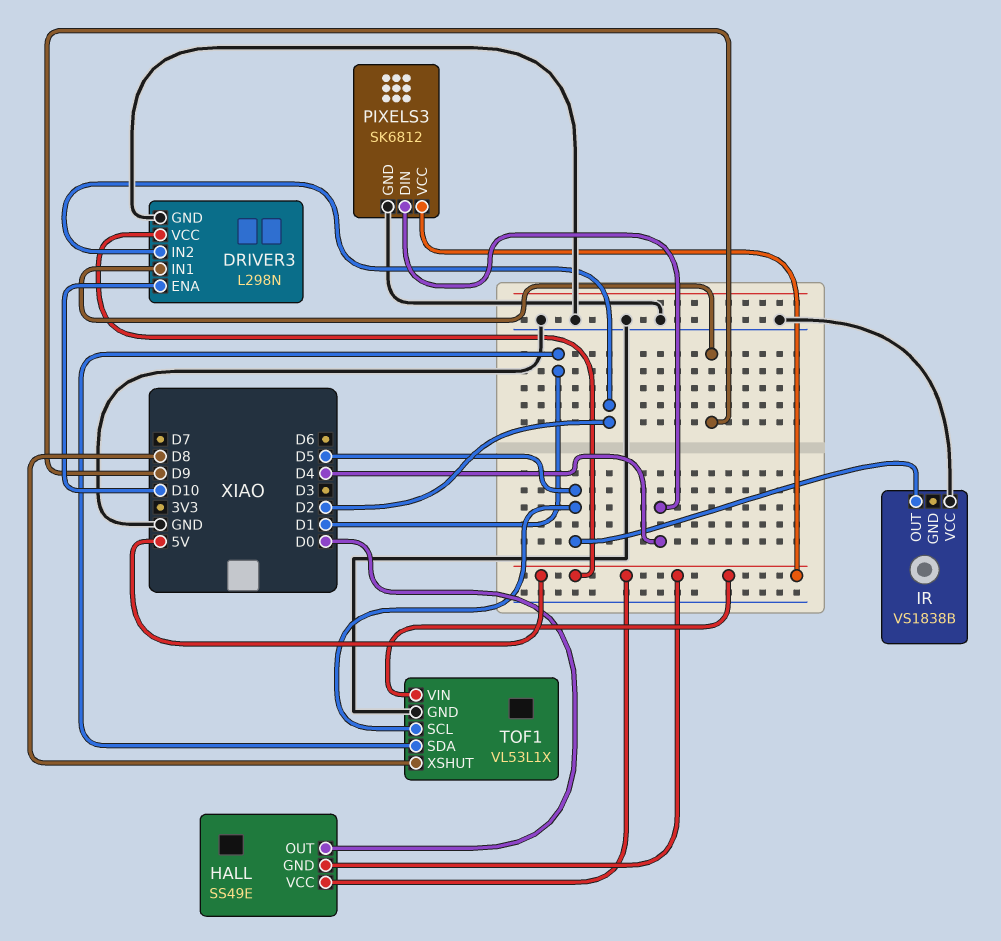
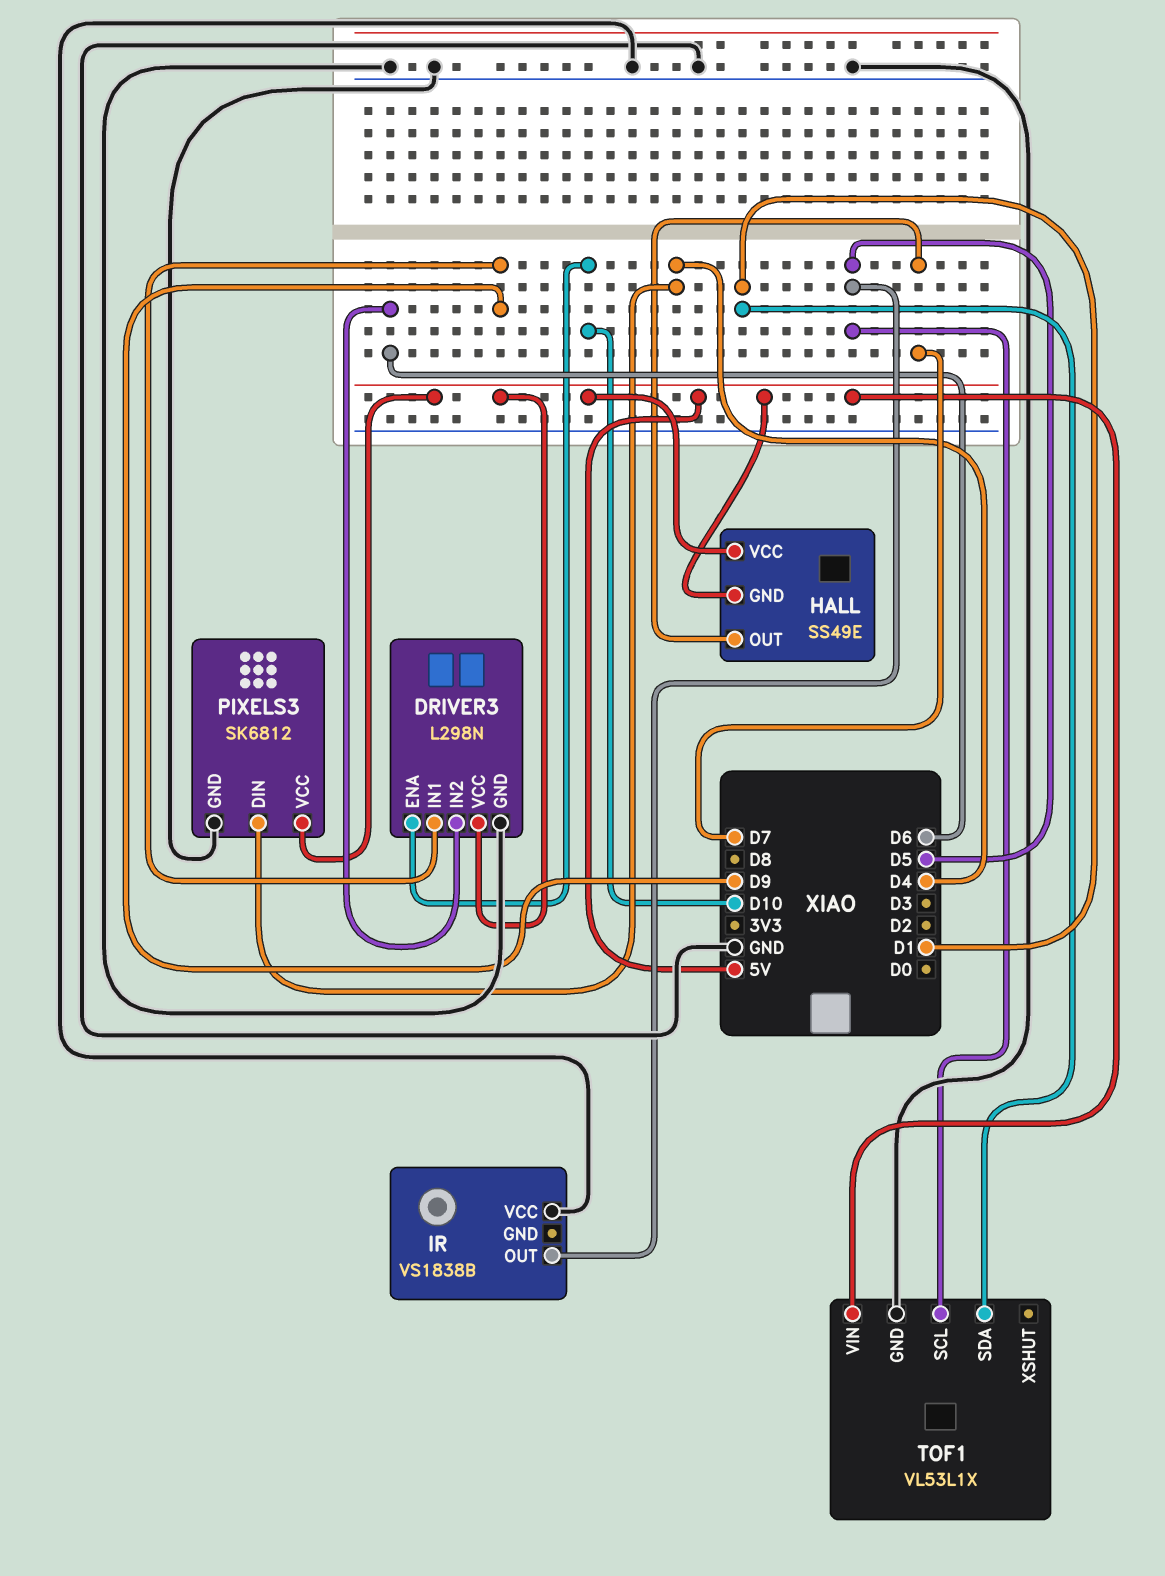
DRIVER3 pin IN2: D2 -> D6
HALL pin OUT: D0 -> D7
TOF1 pin XSHUT: D8 -> none

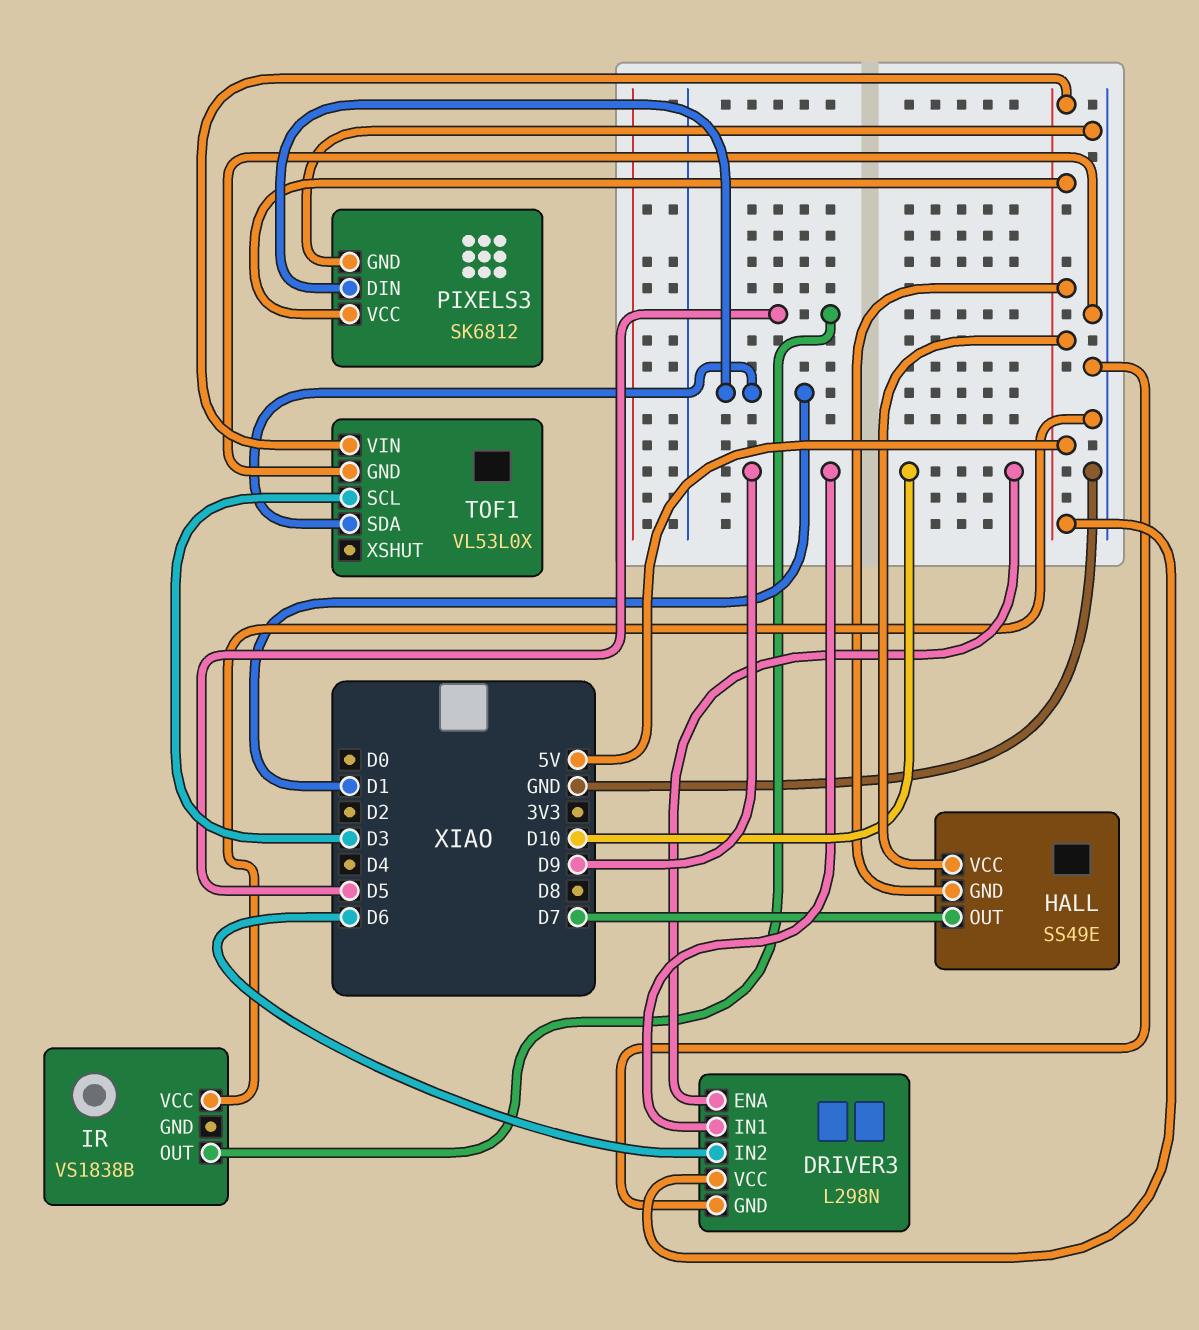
PIXELS3 pin DIN: D4 -> D1
TOF1: VL53L1X -> VL53L0X
TOF1 pin SCL: D5 -> D3

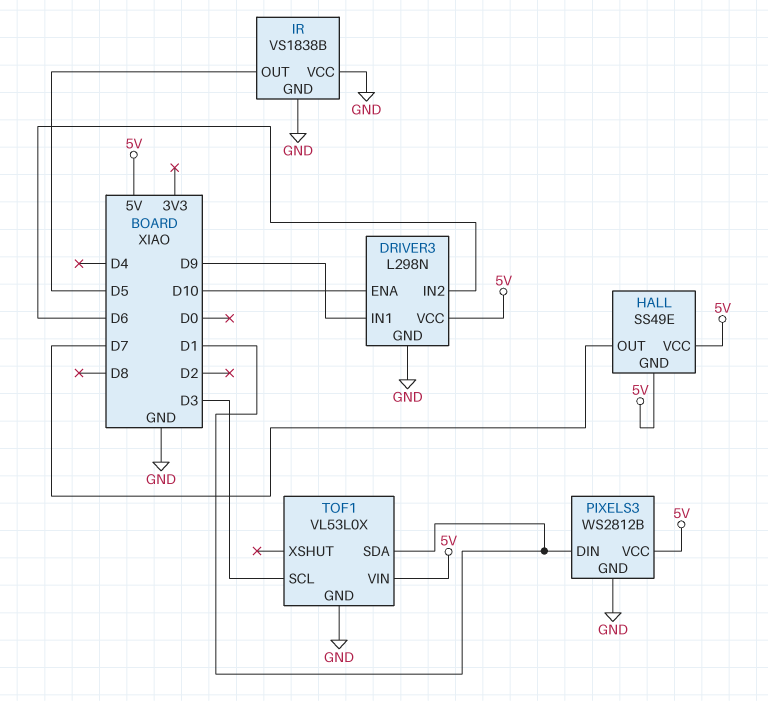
IR pin GND: none -> GND
PIXELS3: SK6812 -> WS2812B

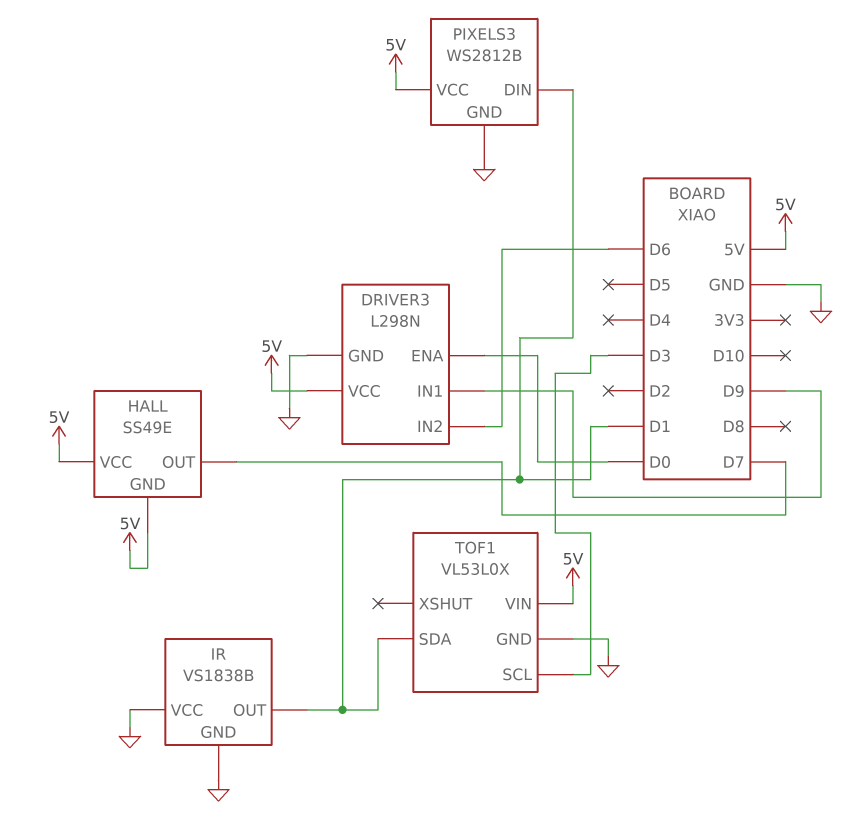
DRIVER3 pin ENA: D10 -> D0
IR pin OUT: D5 -> D1

